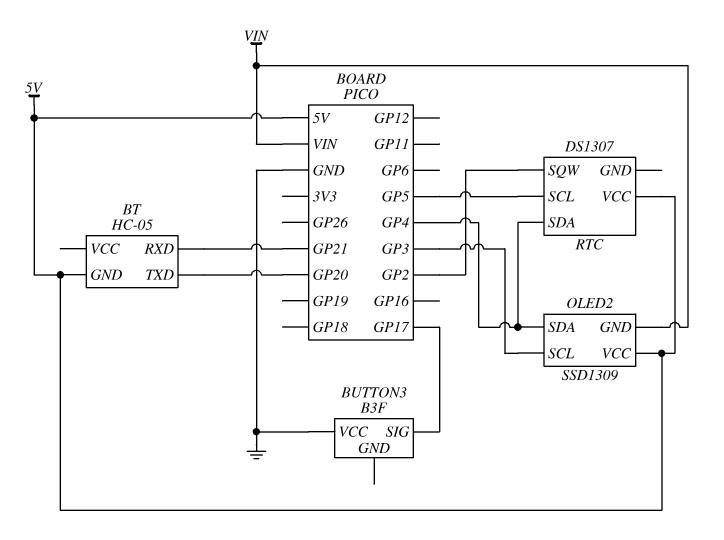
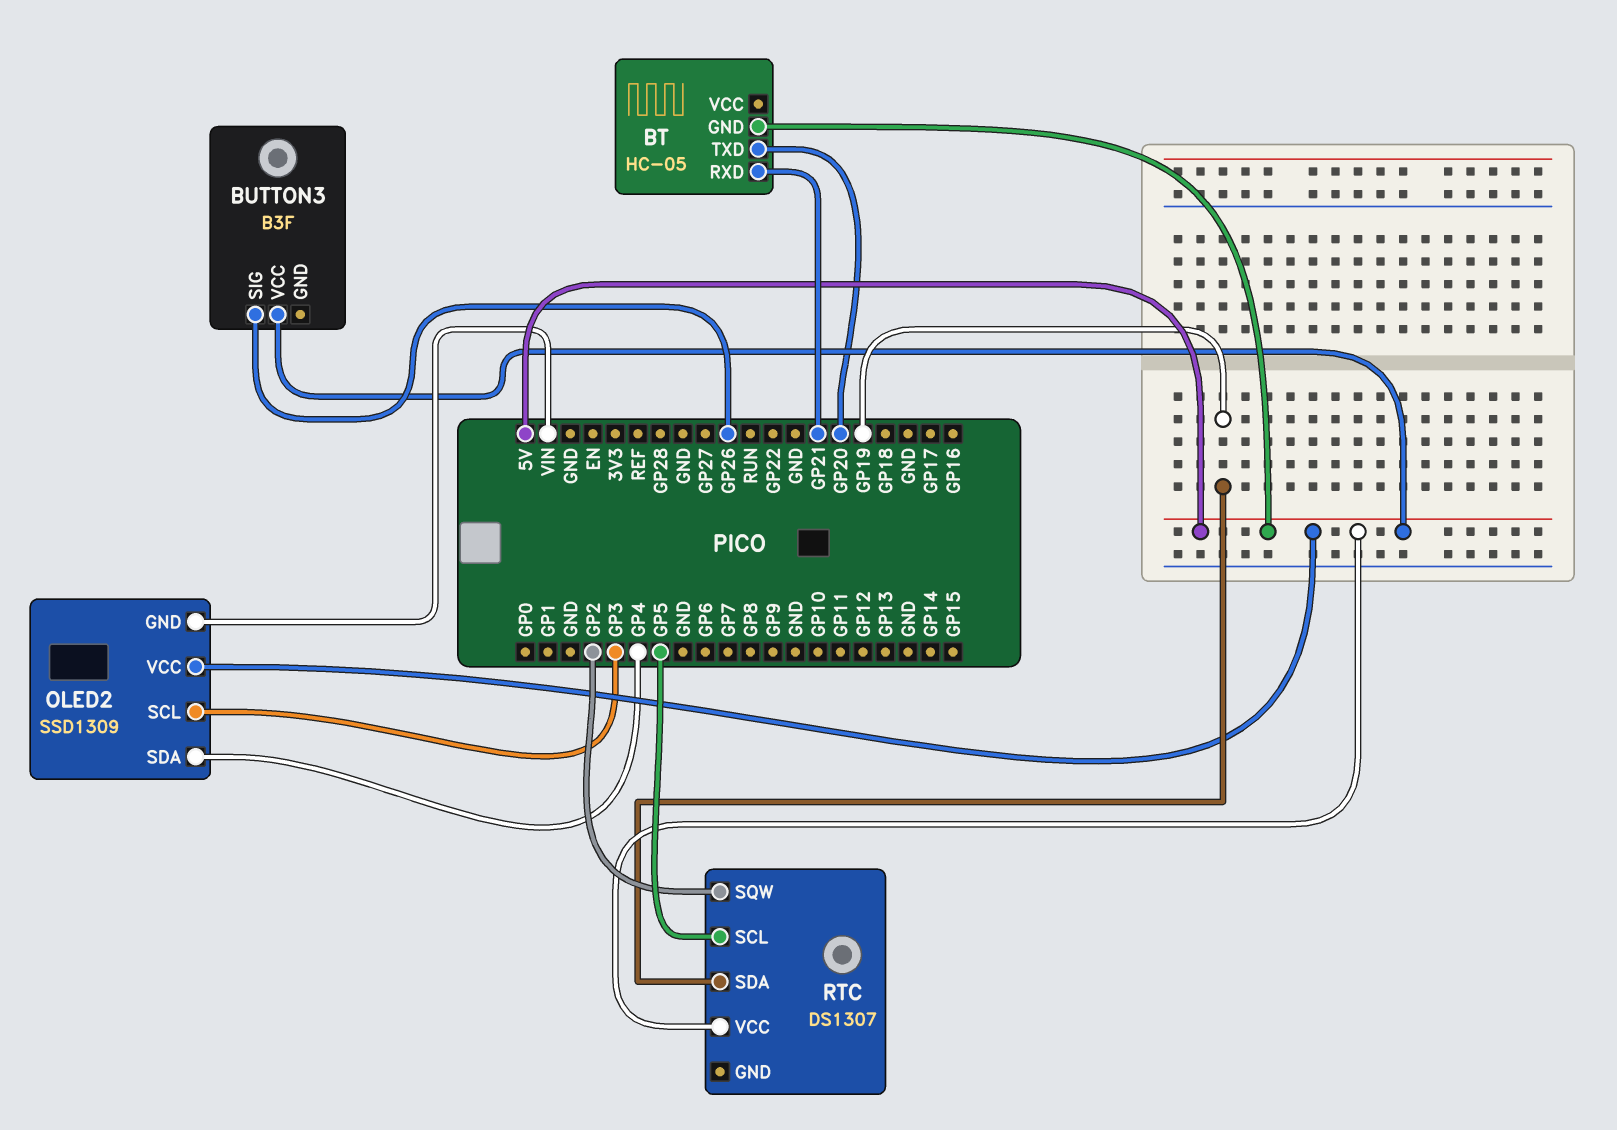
BUTTON3 pin SIG: GP17 -> GP26
BUTTON3 pin VCC: GND -> 5V
RTC pin SDA: GP4 -> GP19

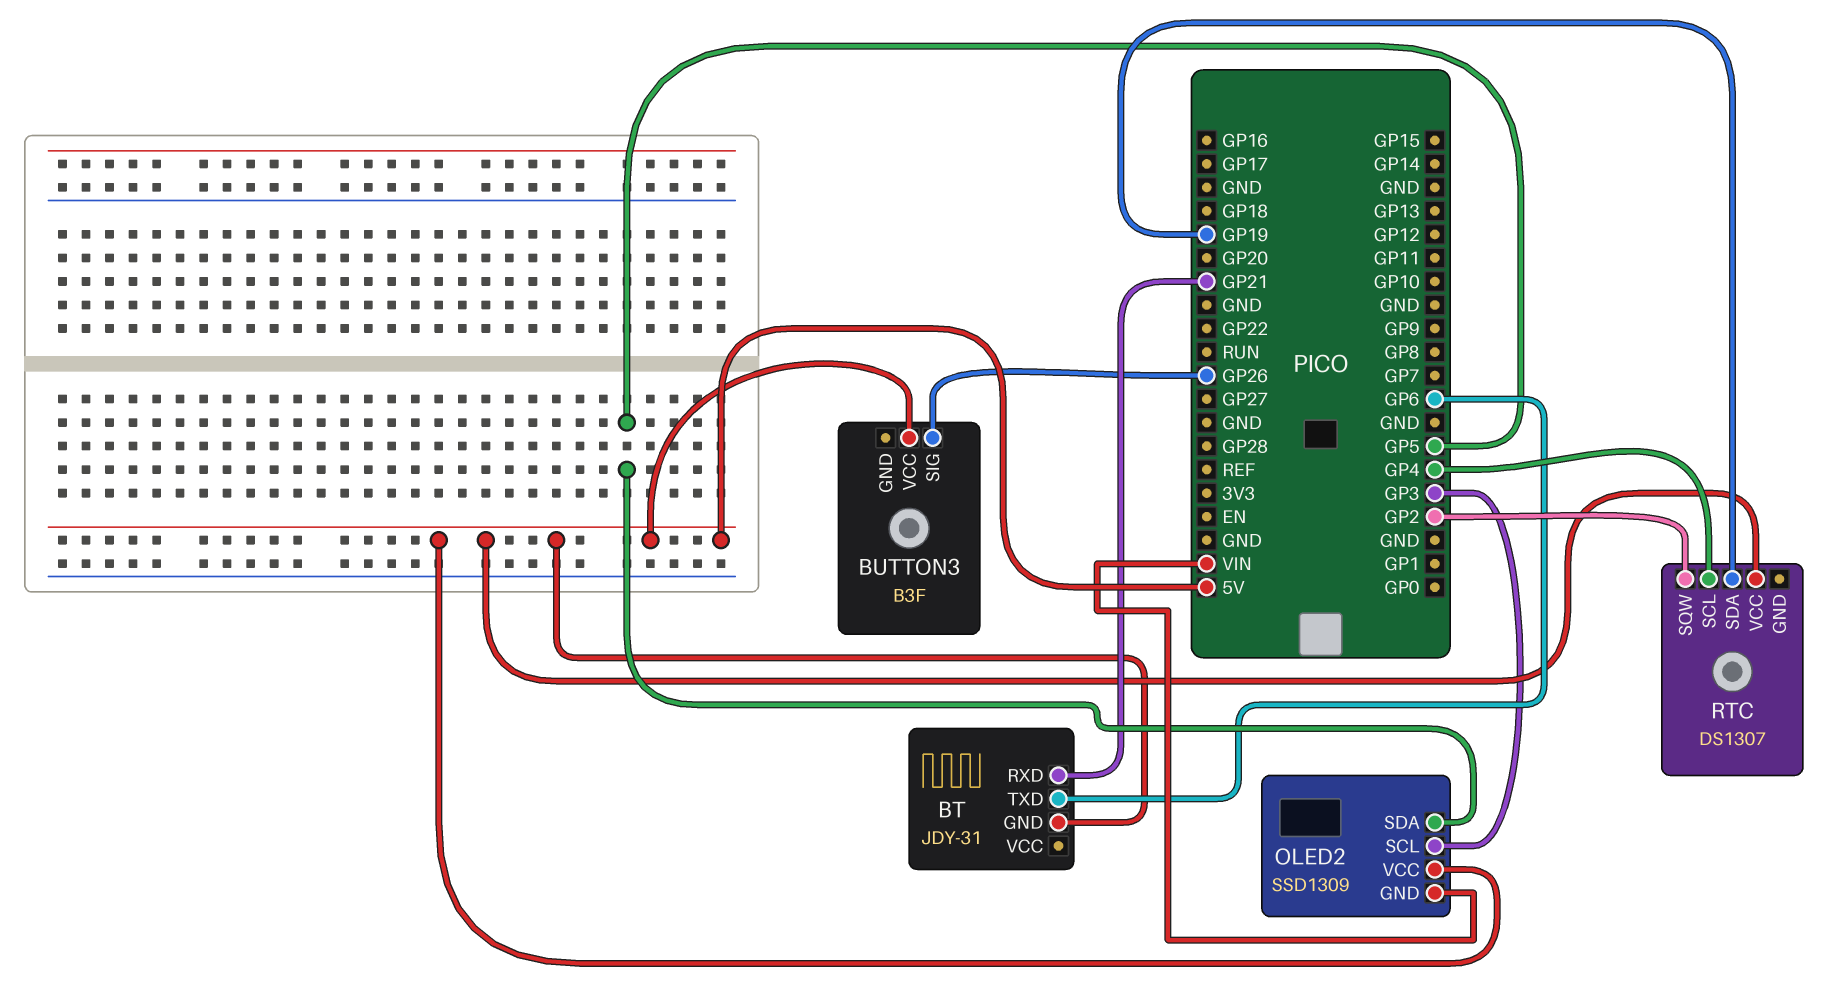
BT: HC-05 -> JDY-31
BT pin TXD: GP20 -> GP6
OLED2 pin SDA: GP4 -> GP5
RTC pin SCL: GP5 -> GP4

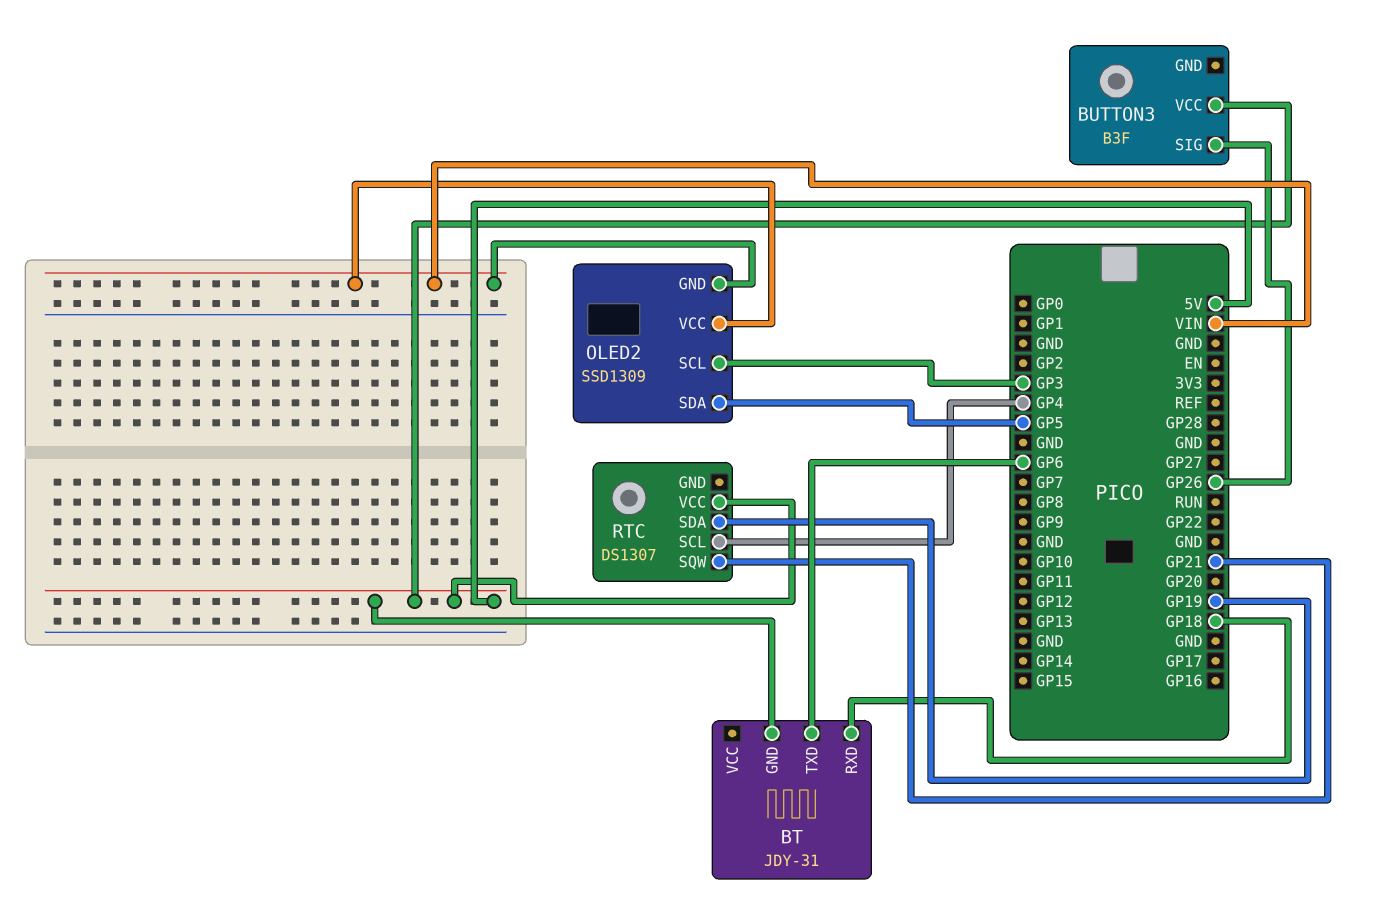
BT pin RXD: GP21 -> GP18
OLED2 pin VCC: 5V -> VIN
RTC pin SQW: GP2 -> GP21

